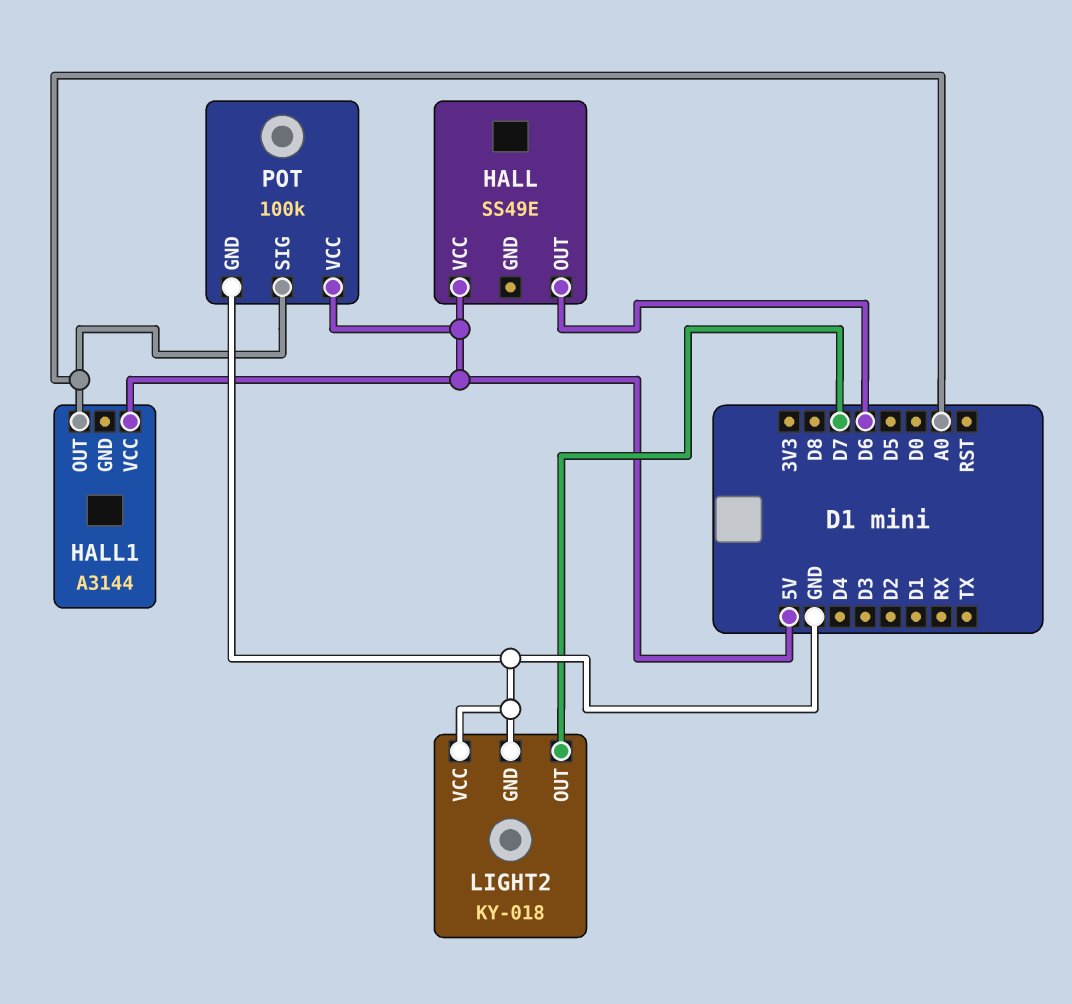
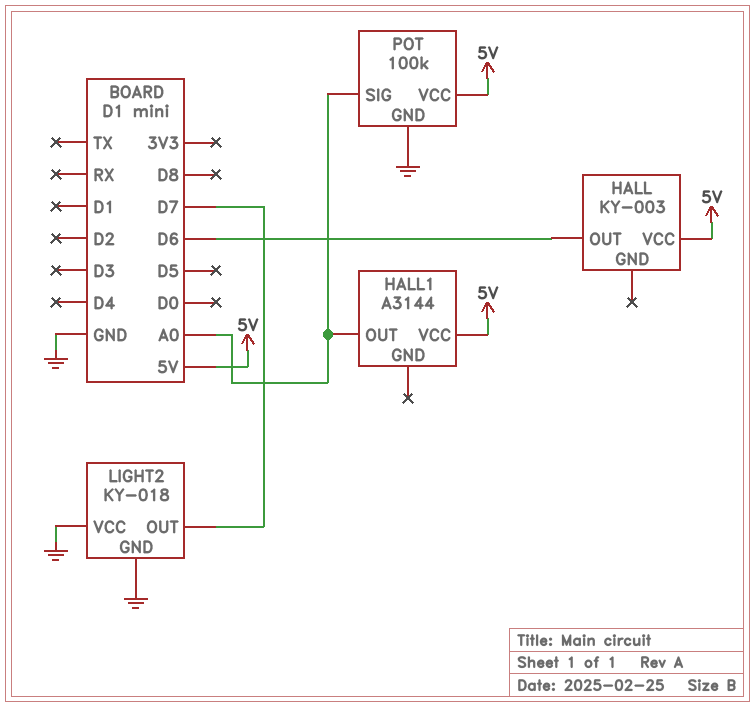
HALL: SS49E -> KY-003

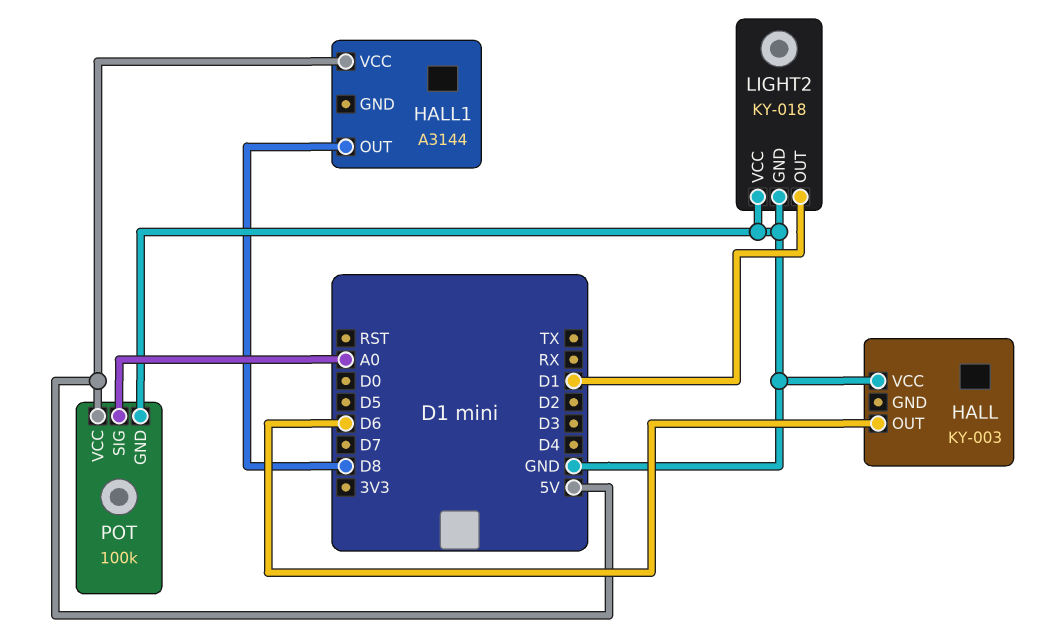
HALL pin VCC: 5V -> GND
HALL1 pin OUT: A0 -> D8
LIGHT2 pin OUT: D7 -> D1

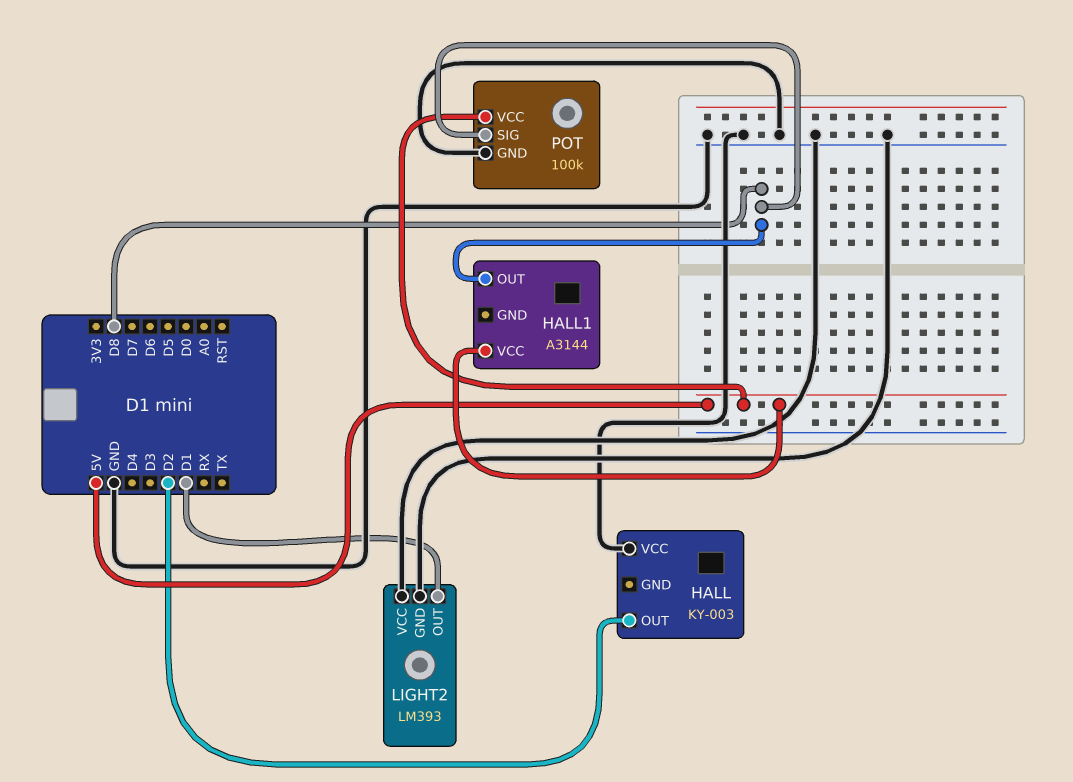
HALL pin OUT: D6 -> D2
LIGHT2: KY-018 -> LM393
POT pin SIG: A0 -> D8

